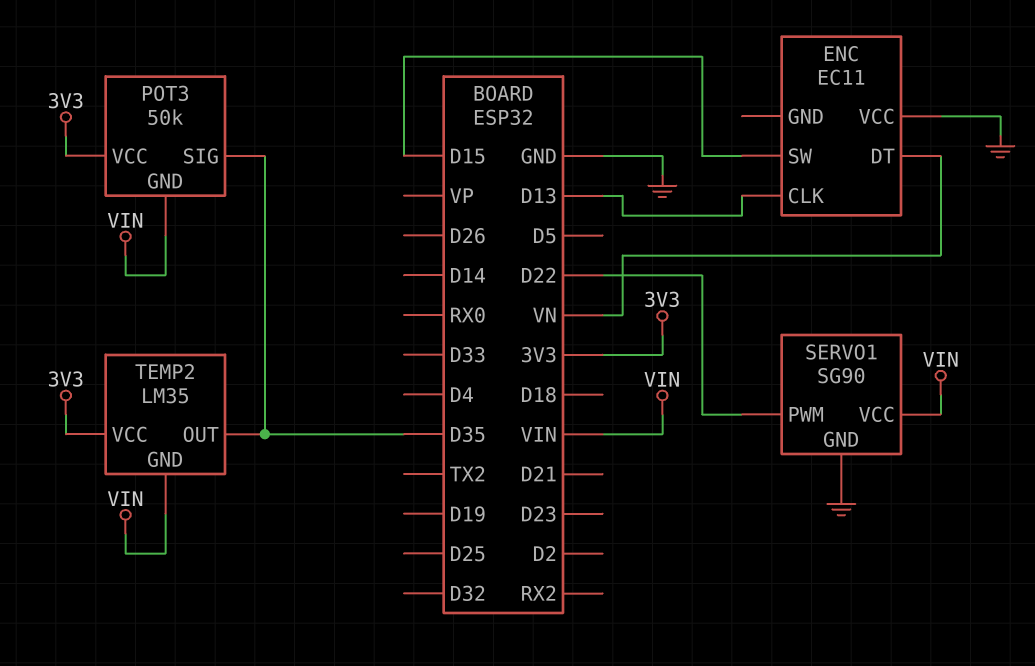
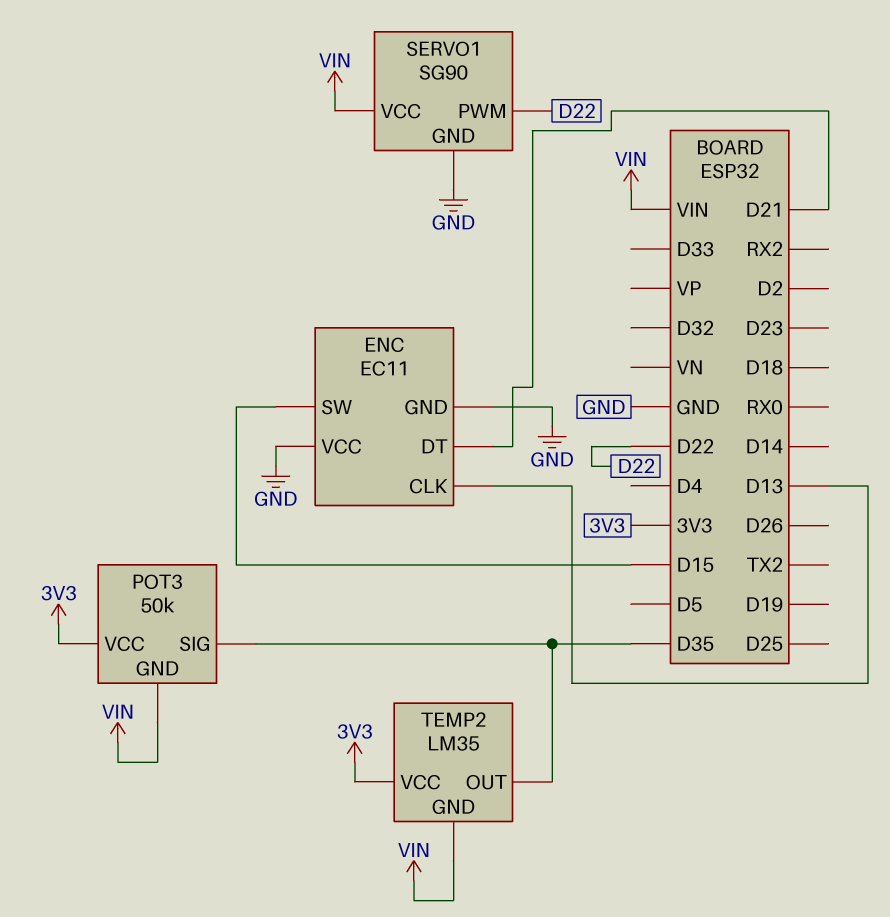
ENC pin DT: VN -> D21
ENC pin GND: none -> GND

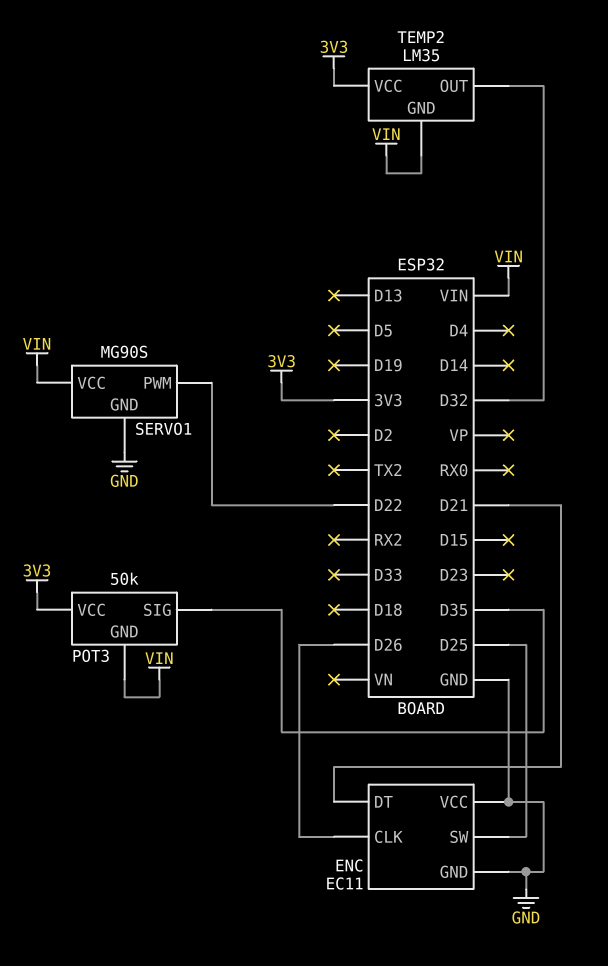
ENC pin CLK: D13 -> D26
ENC pin SW: D15 -> D25
SERVO1: SG90 -> MG90S
TEMP2 pin OUT: D35 -> D32

